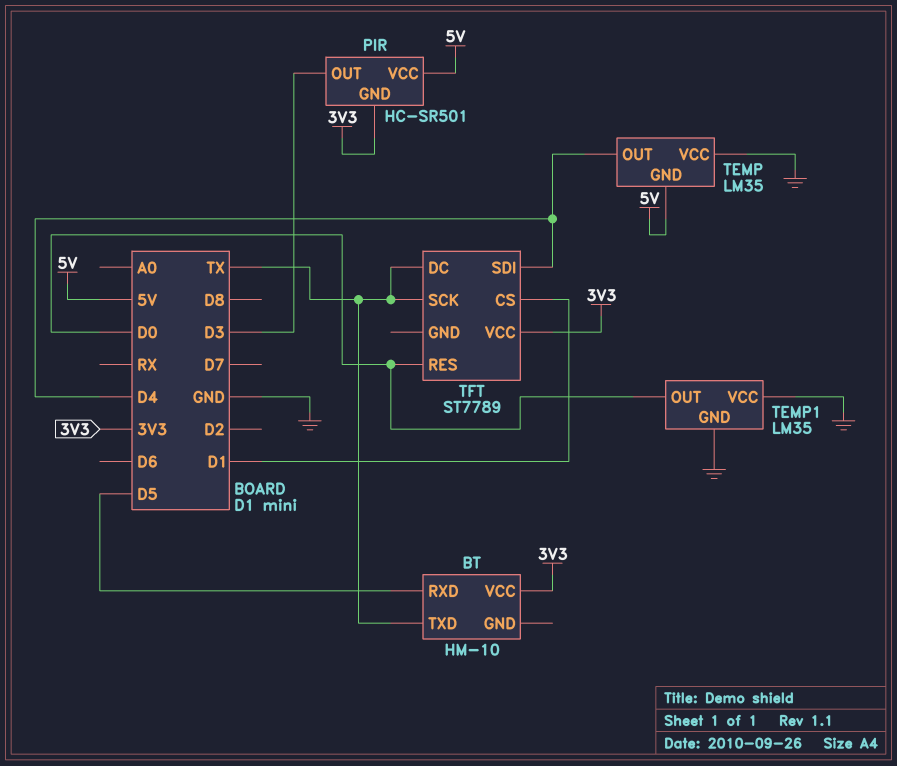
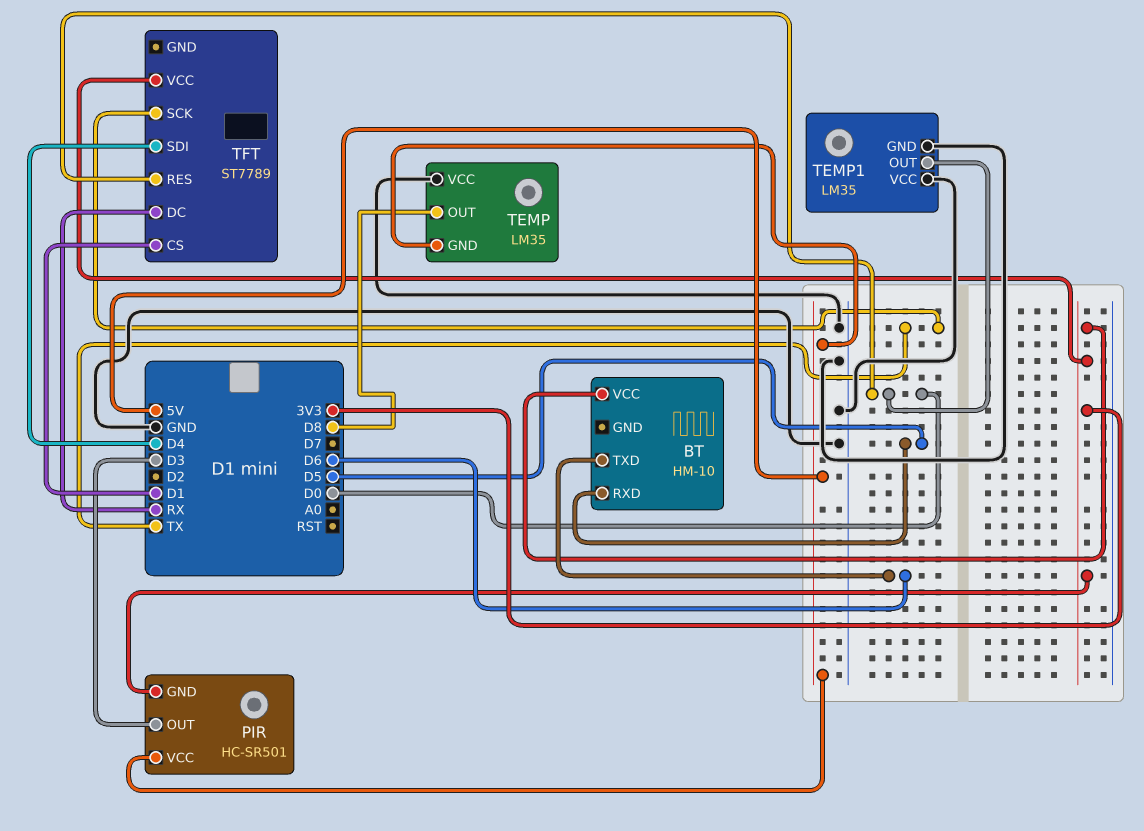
BT pin TXD: TX -> D6
TEMP pin OUT: D4 -> D8
TFT pin DC: TX -> RX

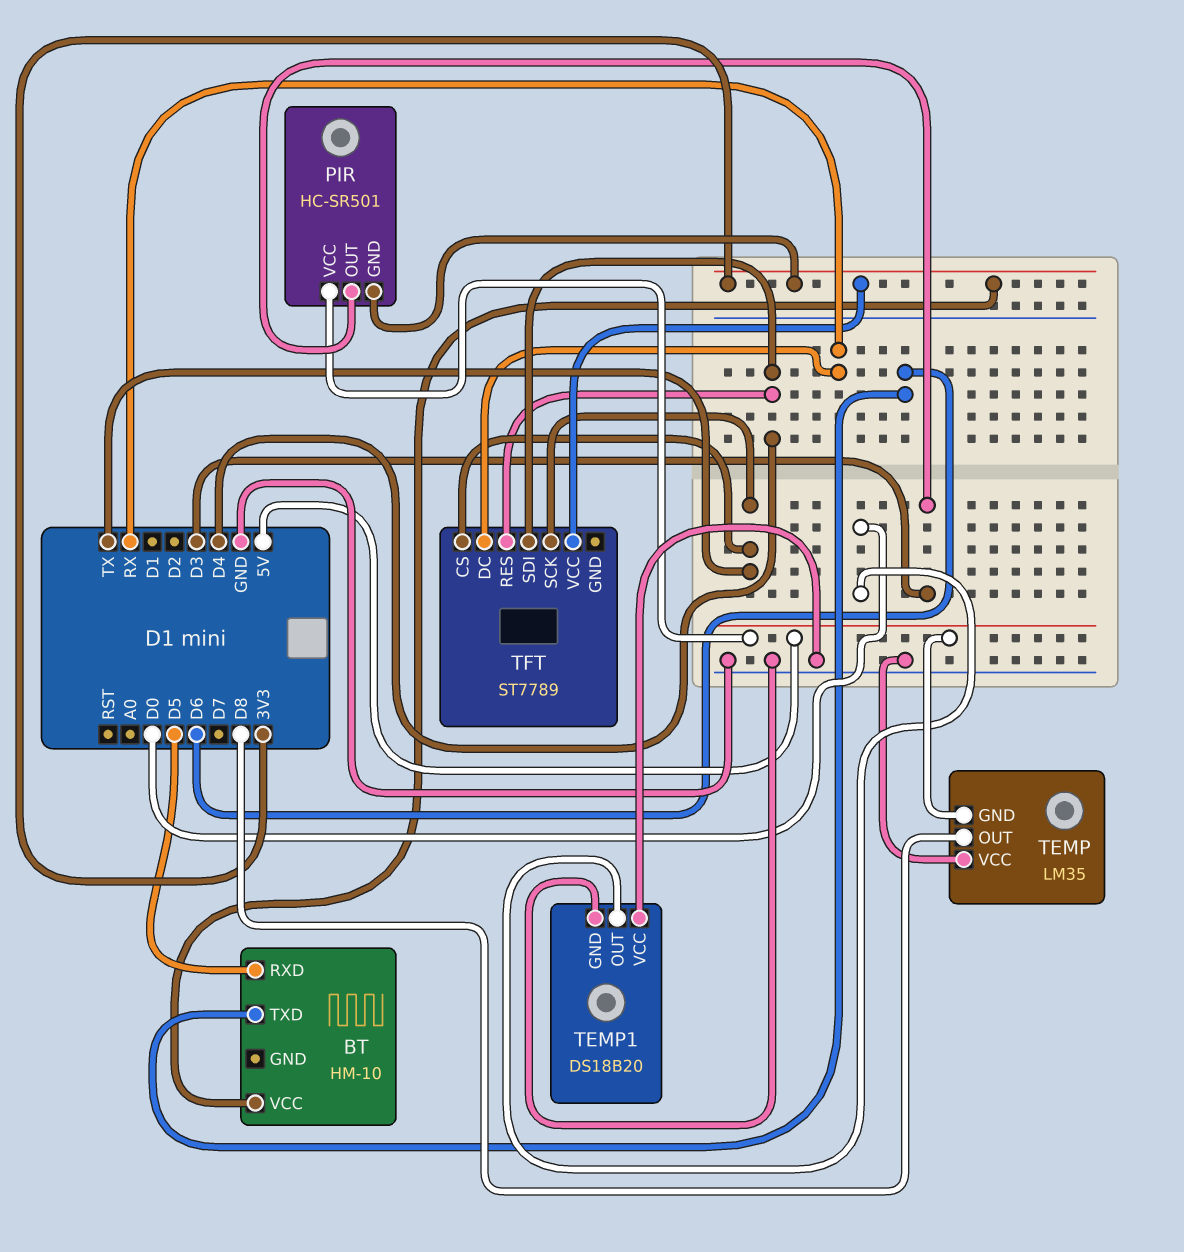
TEMP1: LM35 -> DS18B20
TFT pin CS: D1 -> TX
TFT pin RES: D0 -> D4

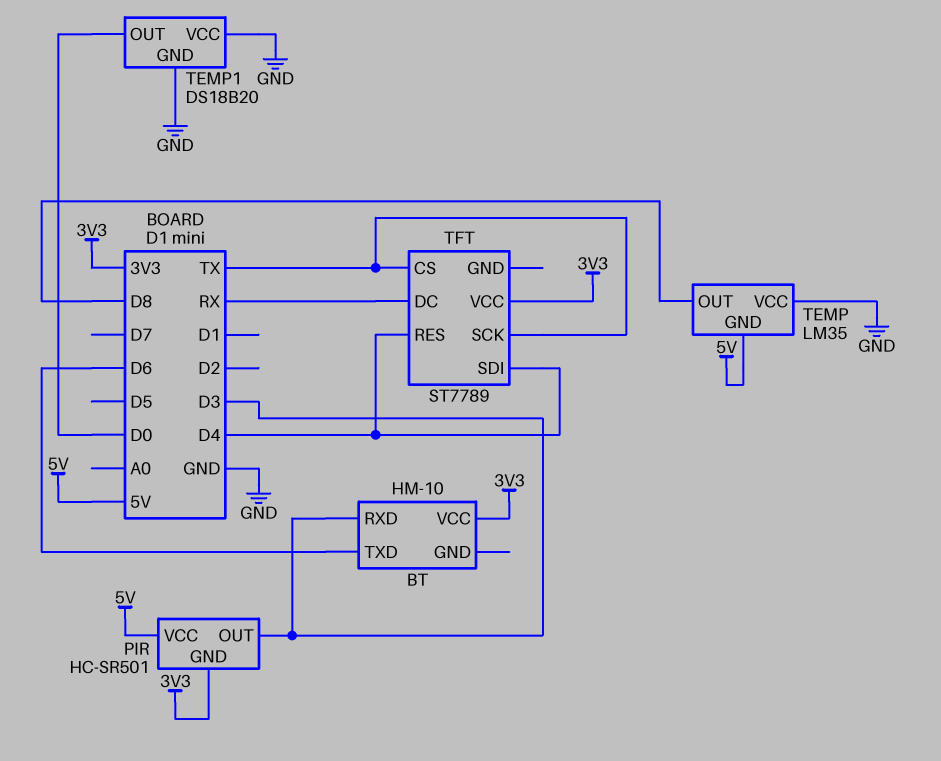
BT pin RXD: D5 -> D3

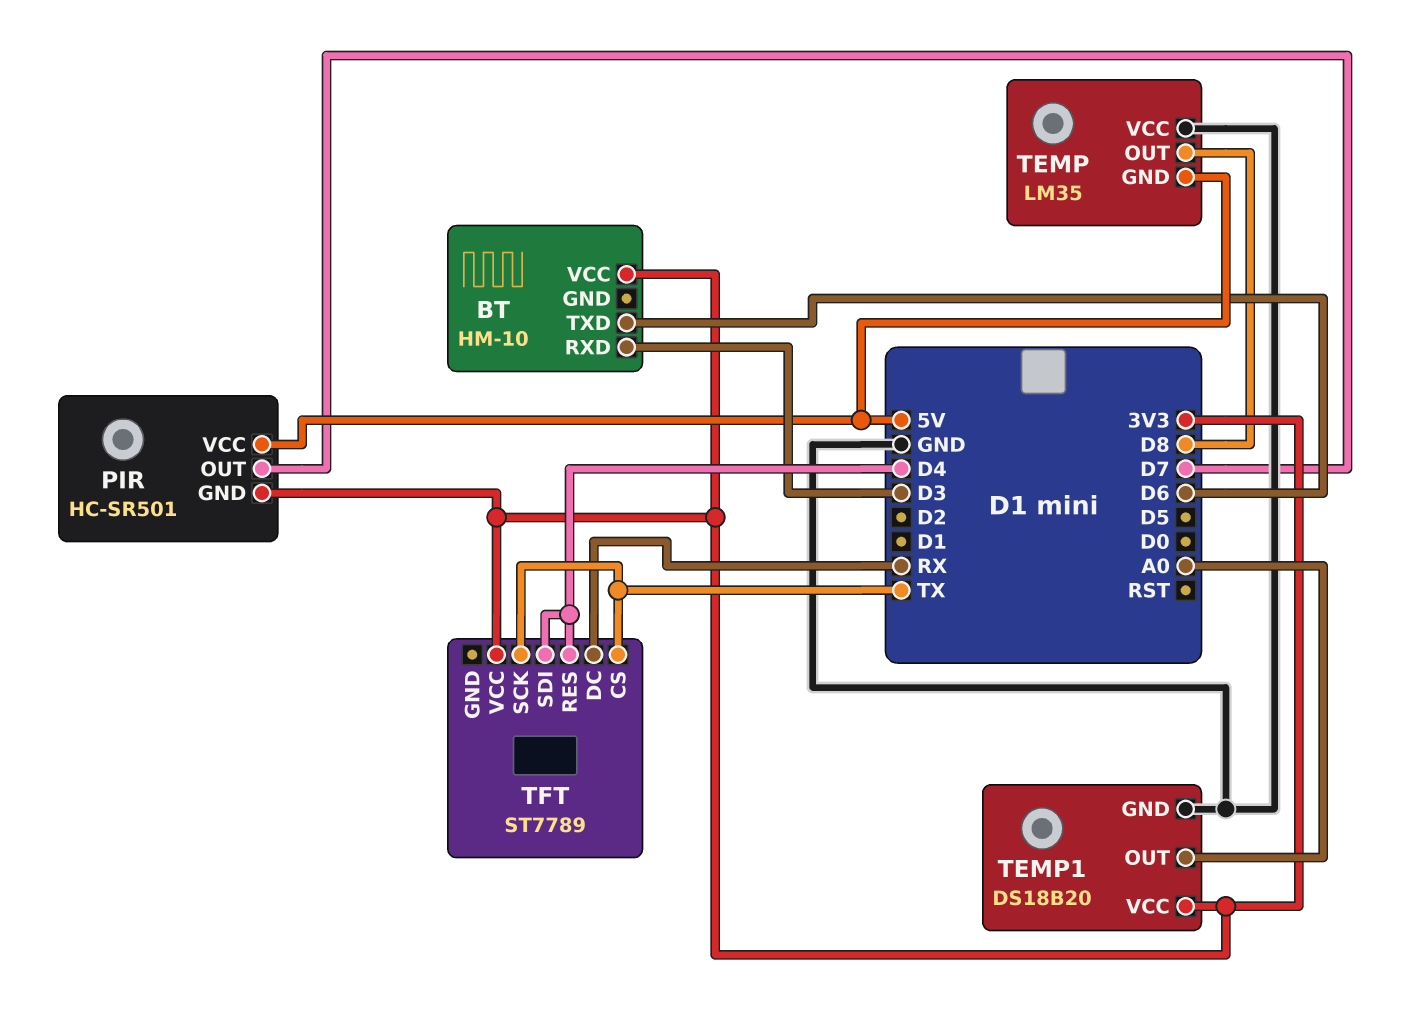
PIR pin OUT: D3 -> D7
TEMP1 pin OUT: D0 -> A0
TEMP1 pin VCC: GND -> 3V3

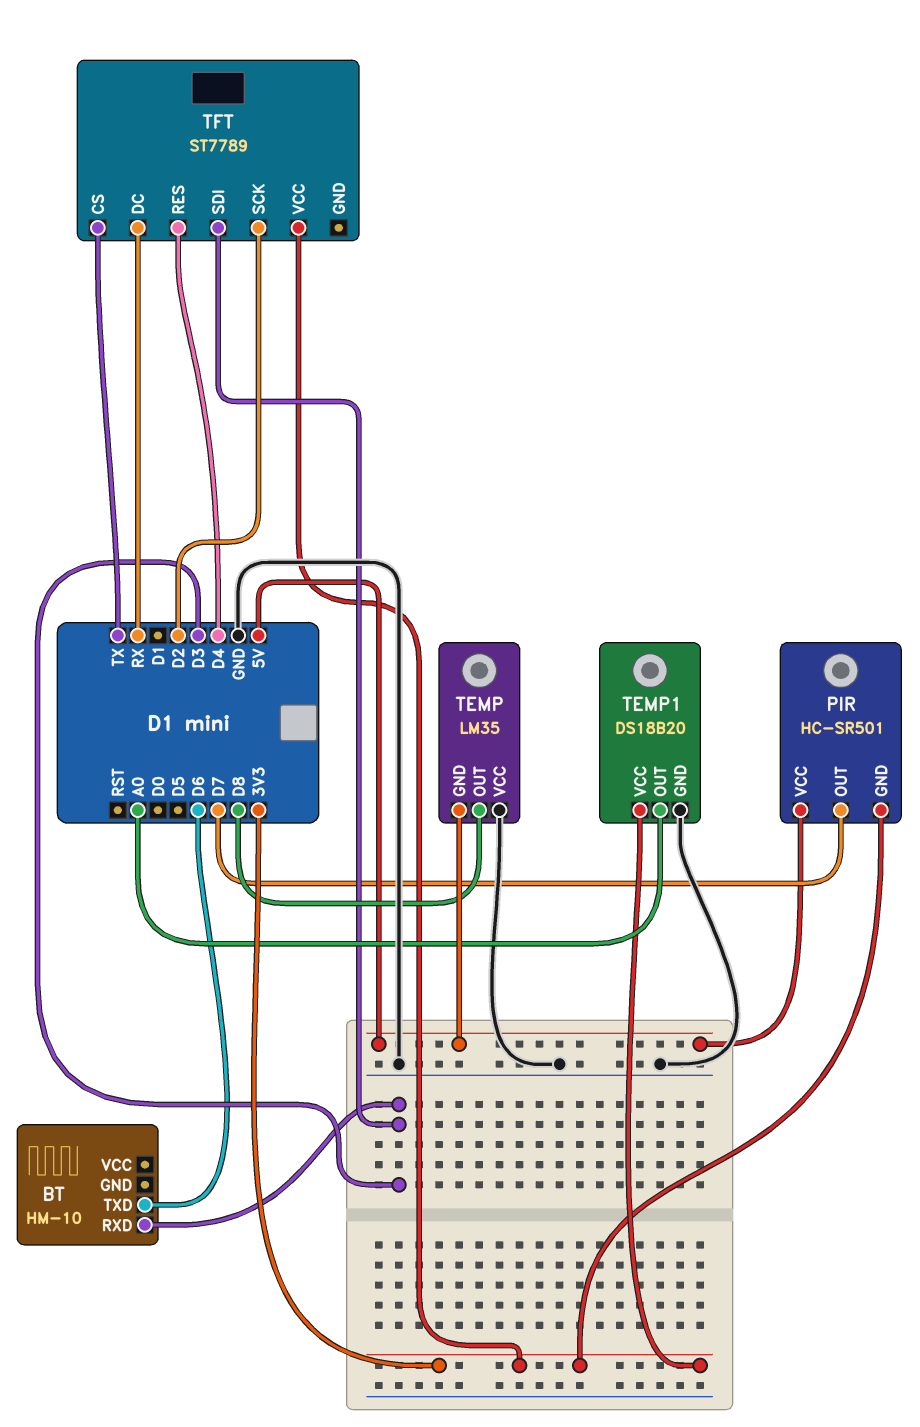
BT pin VCC: 3V3 -> none
TFT pin SCK: TX -> D2
TFT pin SDI: D4 -> D3

